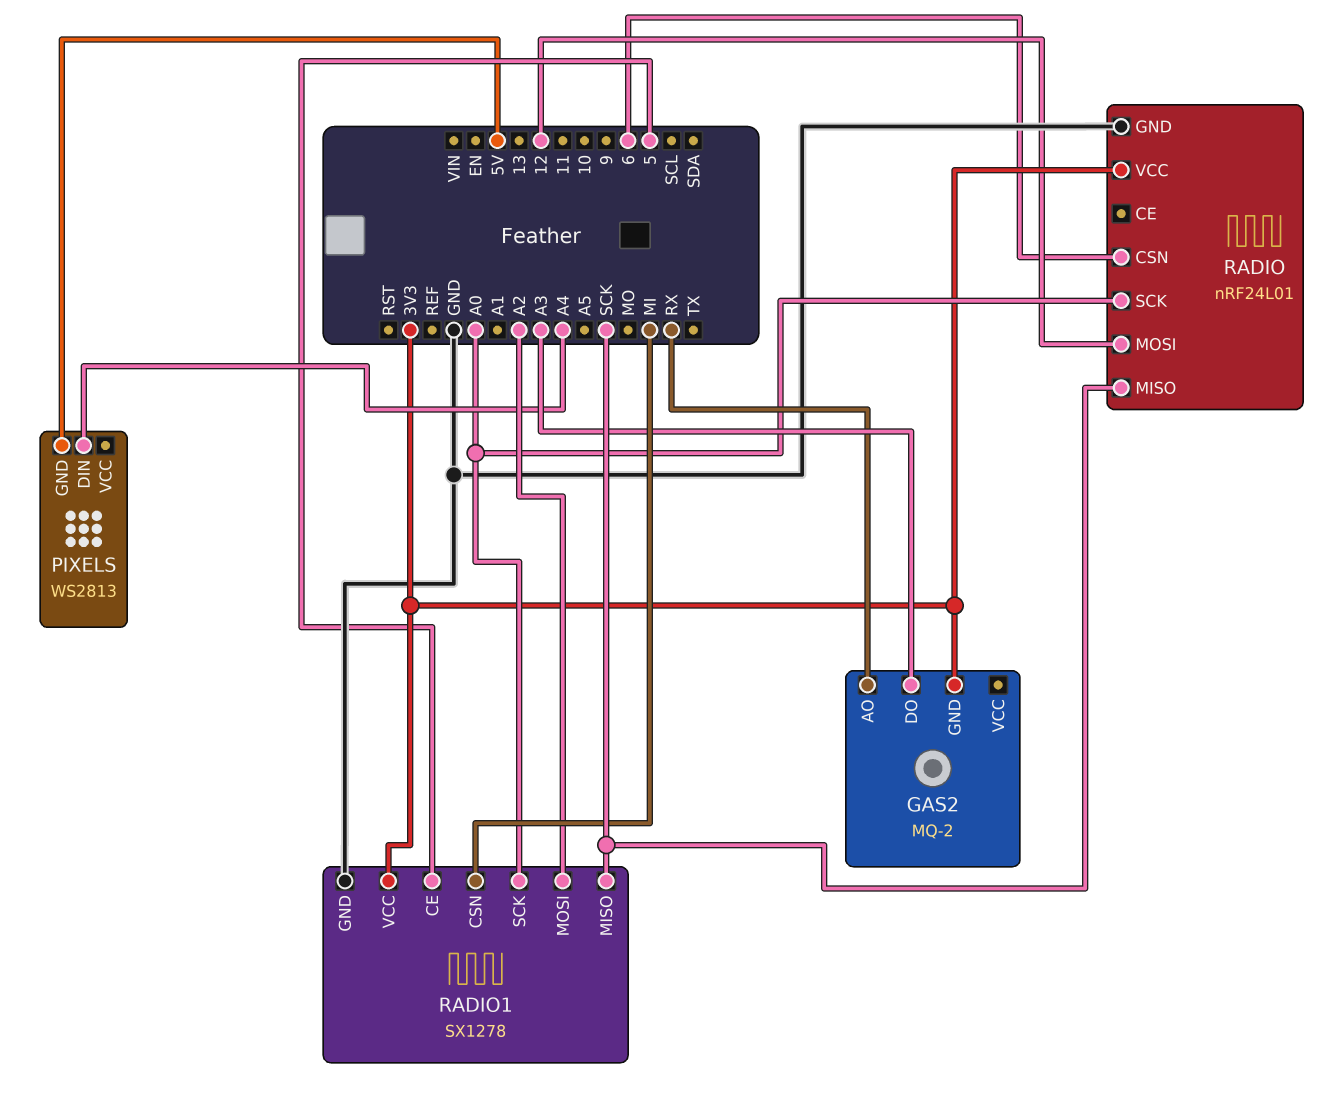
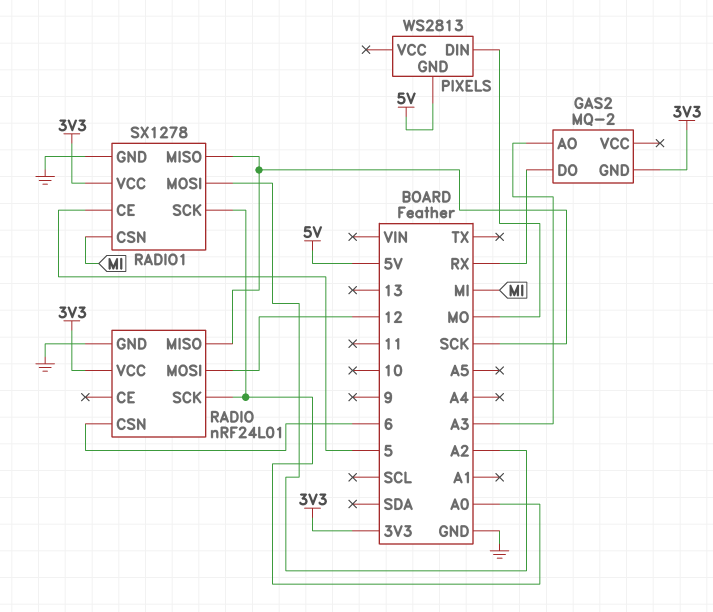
GAS2 pin AO: RX -> A3
GAS2 pin DO: A3 -> RX
PIXELS pin DIN: A4 -> MO

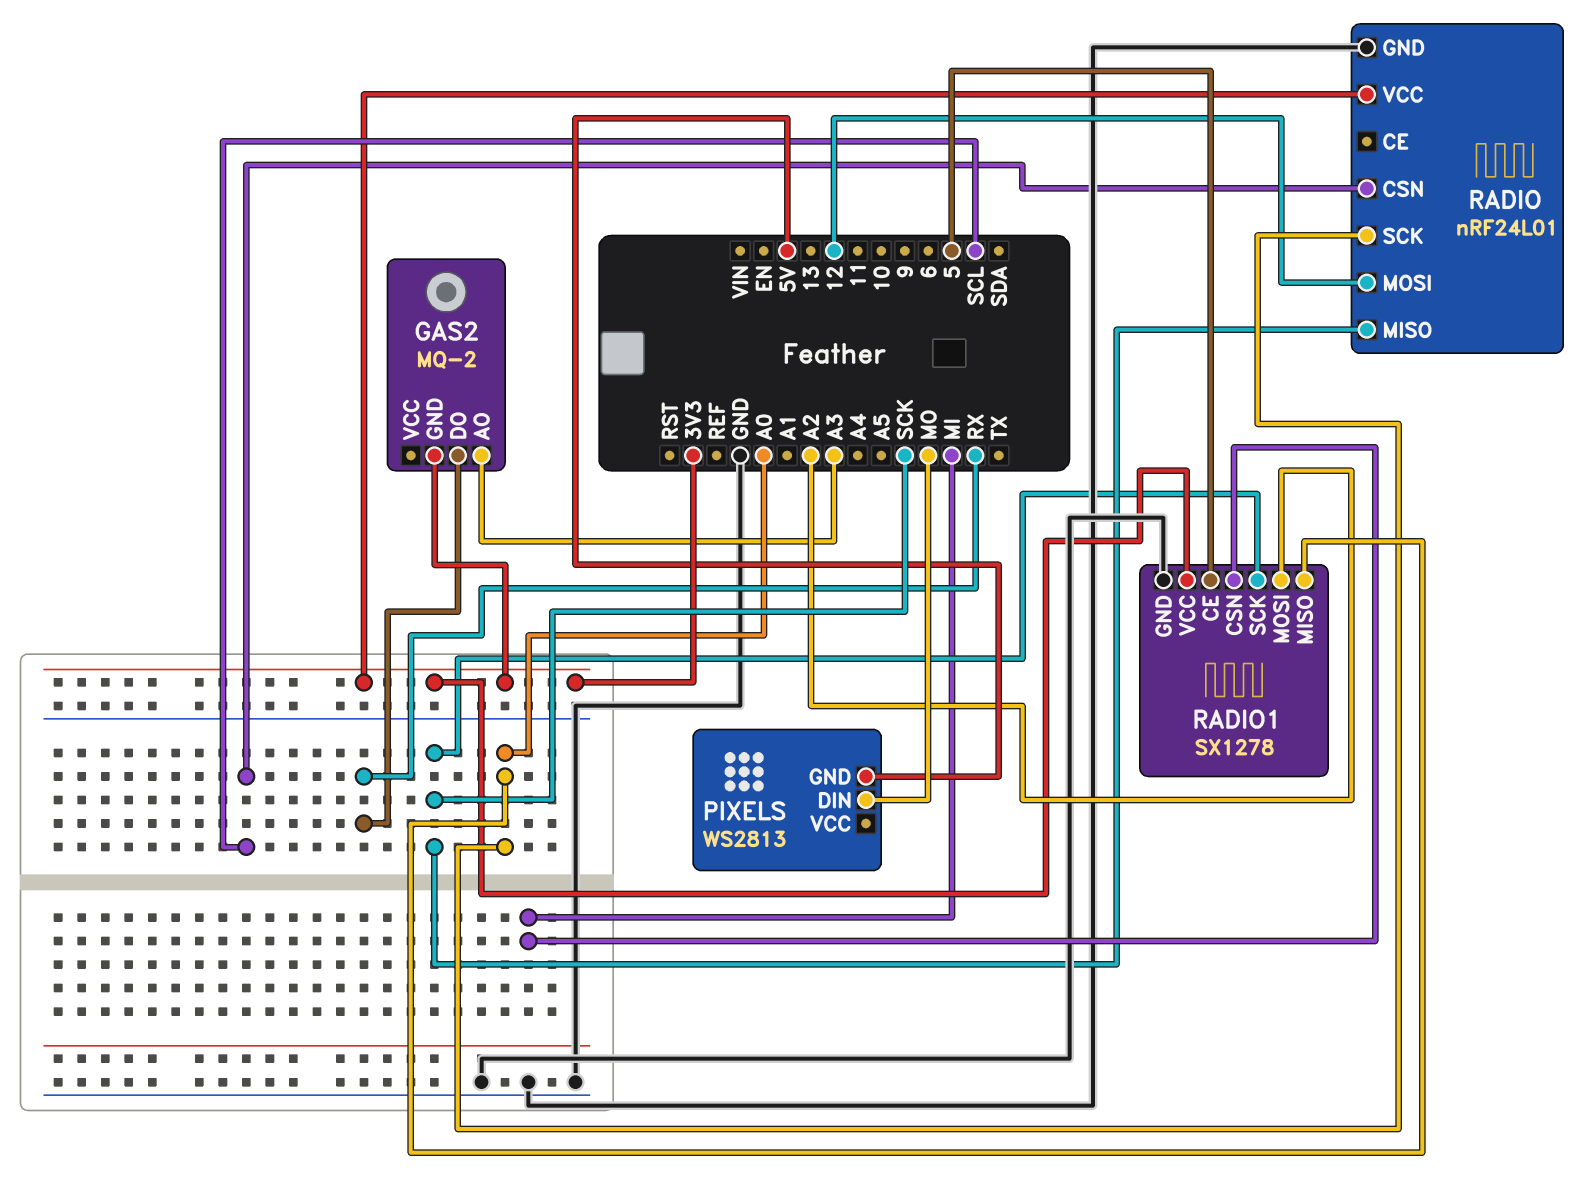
RADIO pin CSN: 6 -> SCL
RADIO1 pin MISO: SCK -> A0
RADIO1 pin SCK: A0 -> SCK

